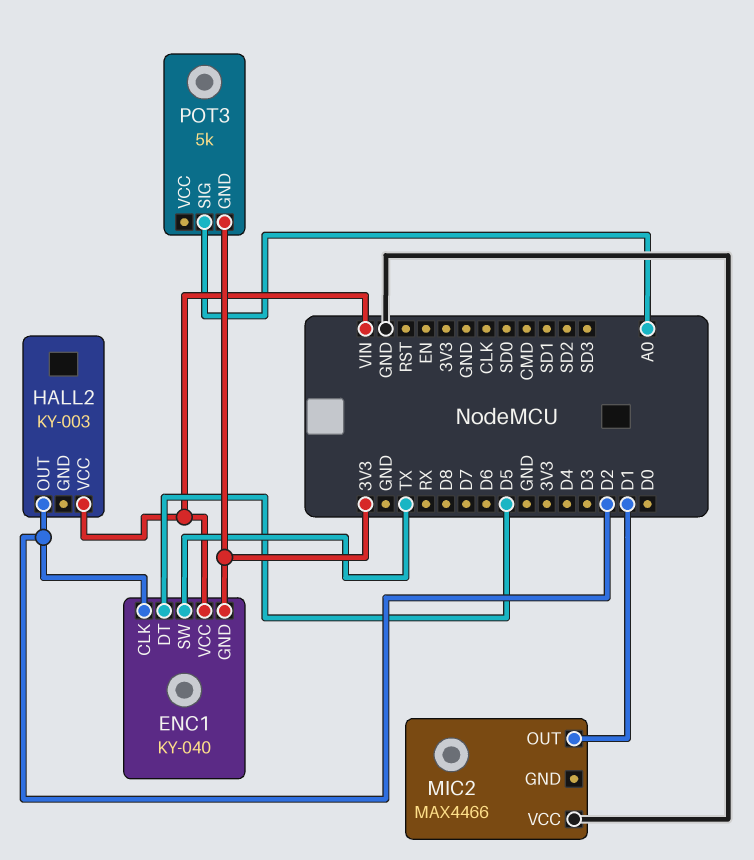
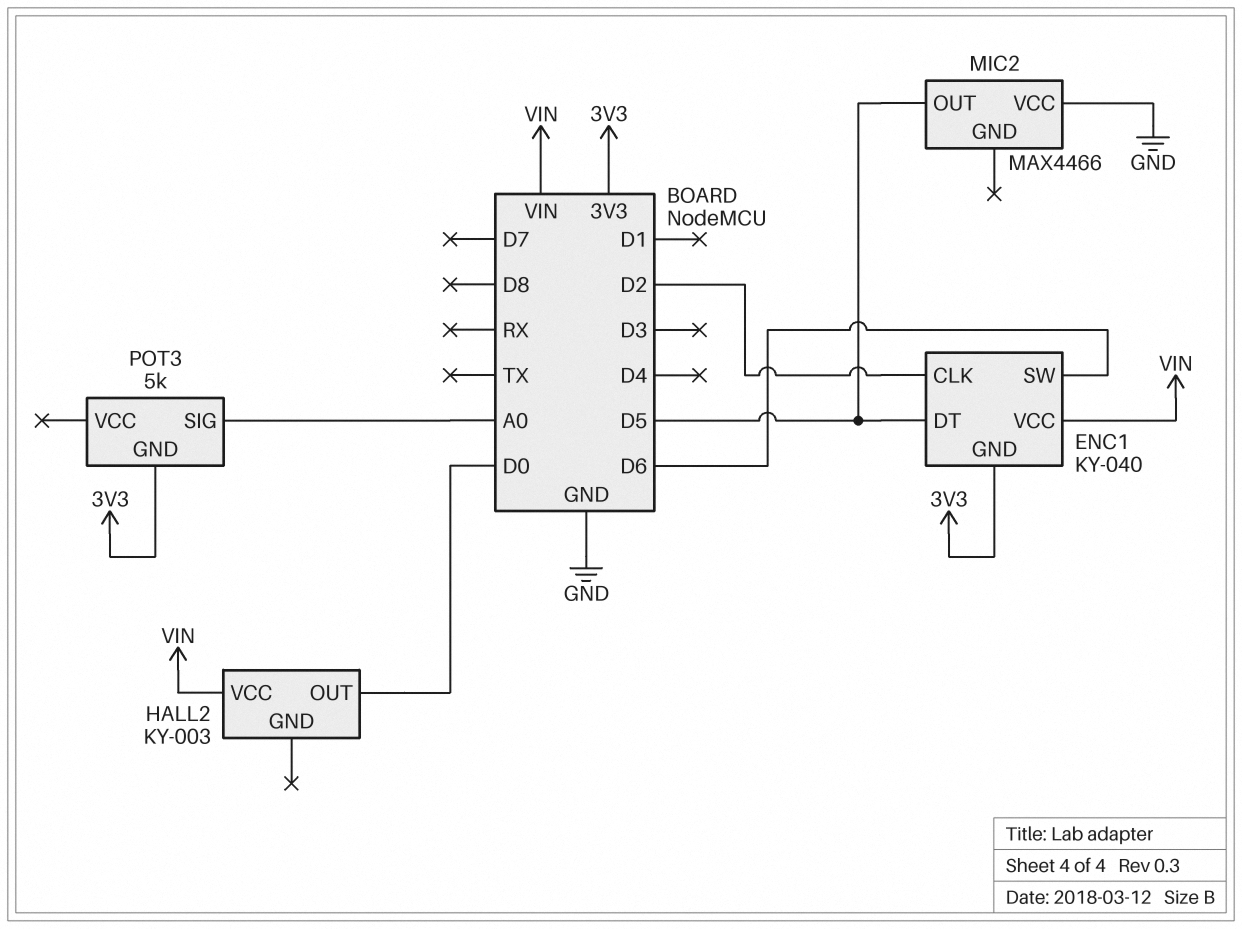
ENC1 pin SW: TX -> D6
HALL2 pin OUT: D2 -> D0
MIC2 pin OUT: D1 -> D5

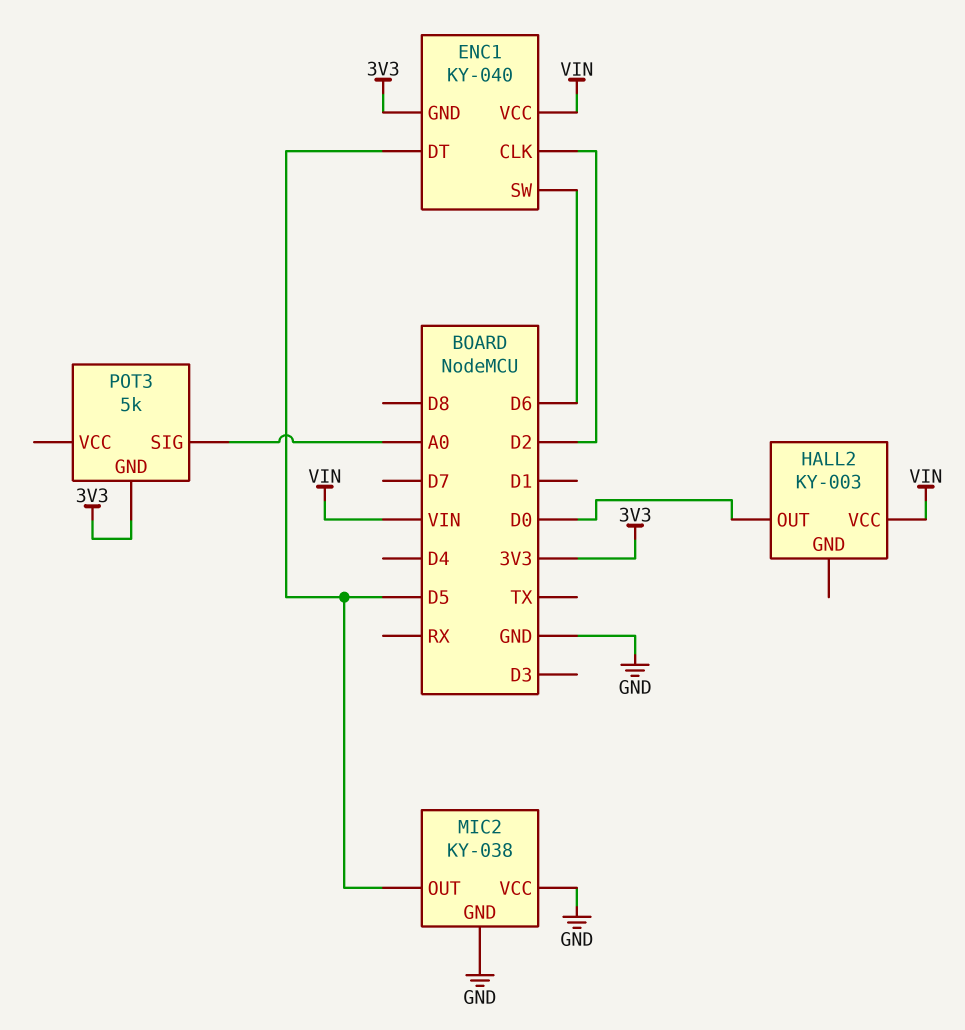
MIC2: MAX4466 -> KY-038
MIC2 pin GND: none -> GND

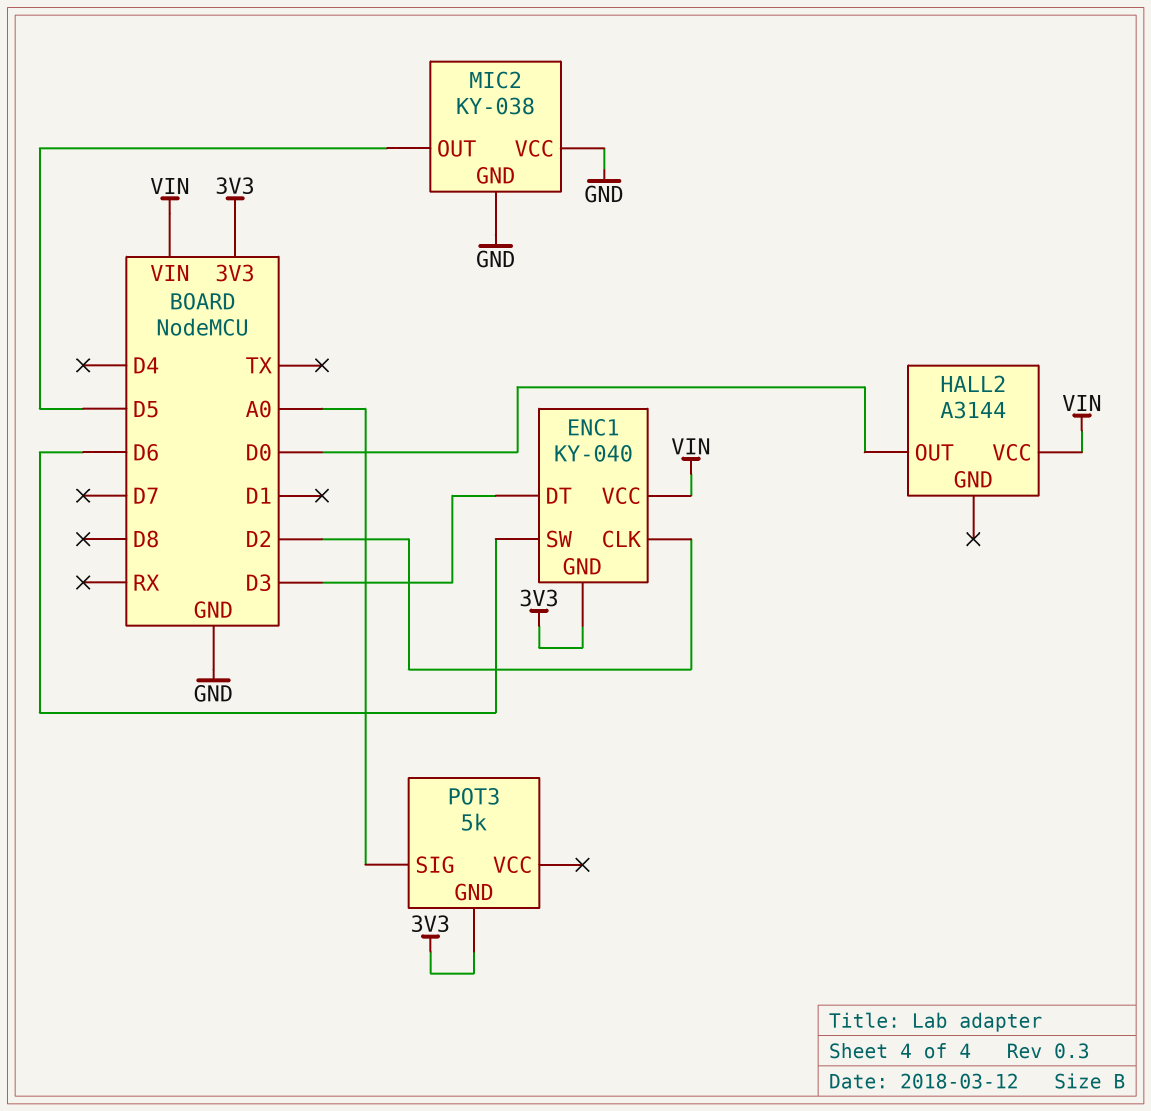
ENC1 pin DT: D5 -> D3
HALL2: KY-003 -> A3144

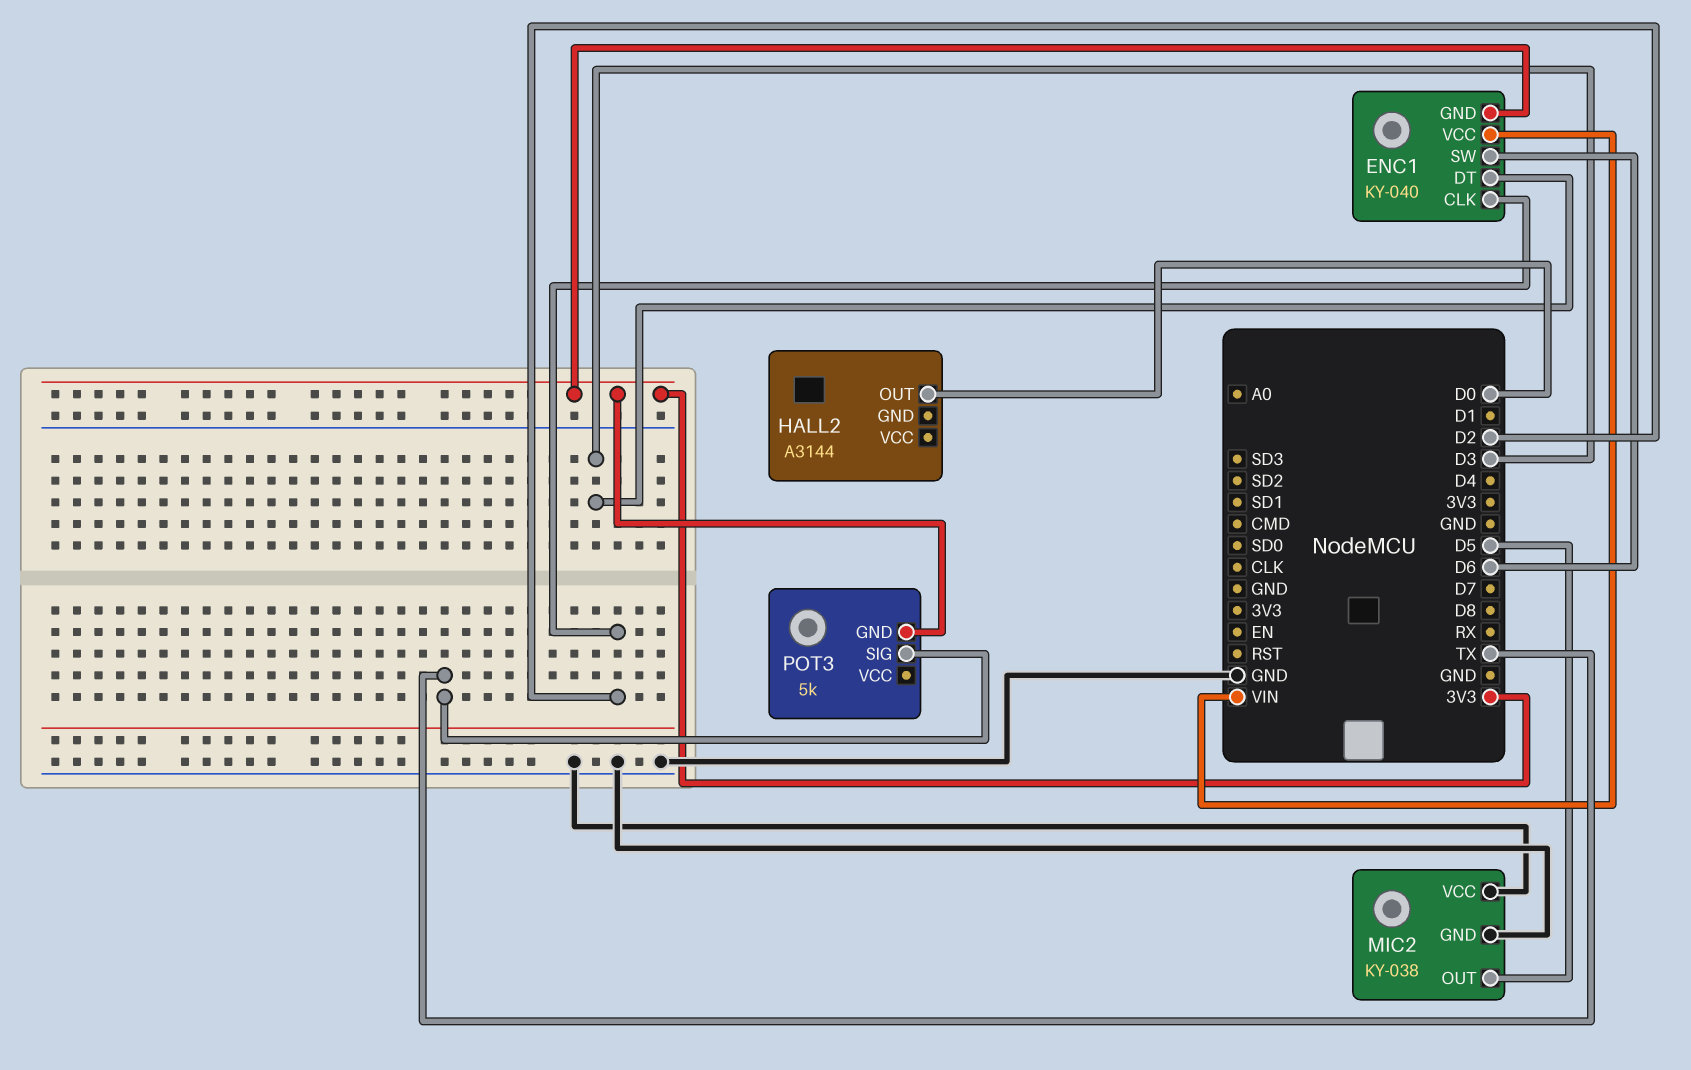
HALL2 pin VCC: VIN -> none
POT3 pin SIG: A0 -> TX

